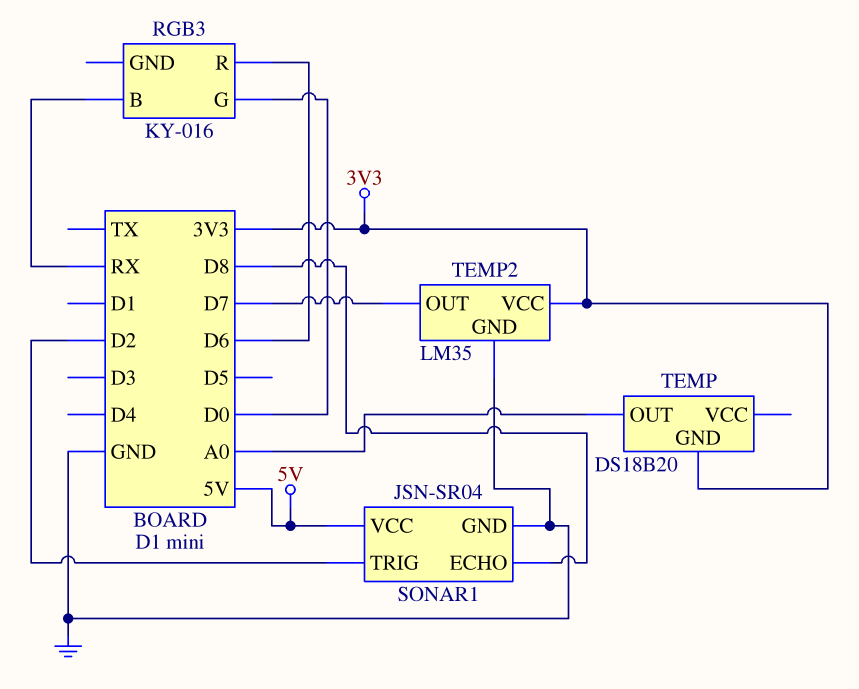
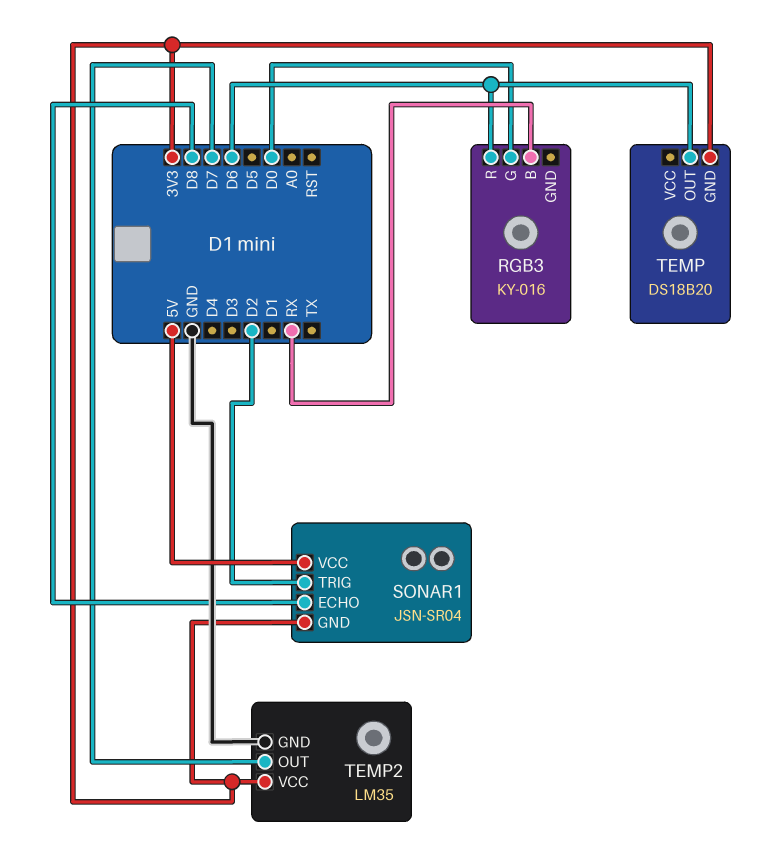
SONAR1 pin GND: GND -> 3V3
TEMP pin OUT: A0 -> D6

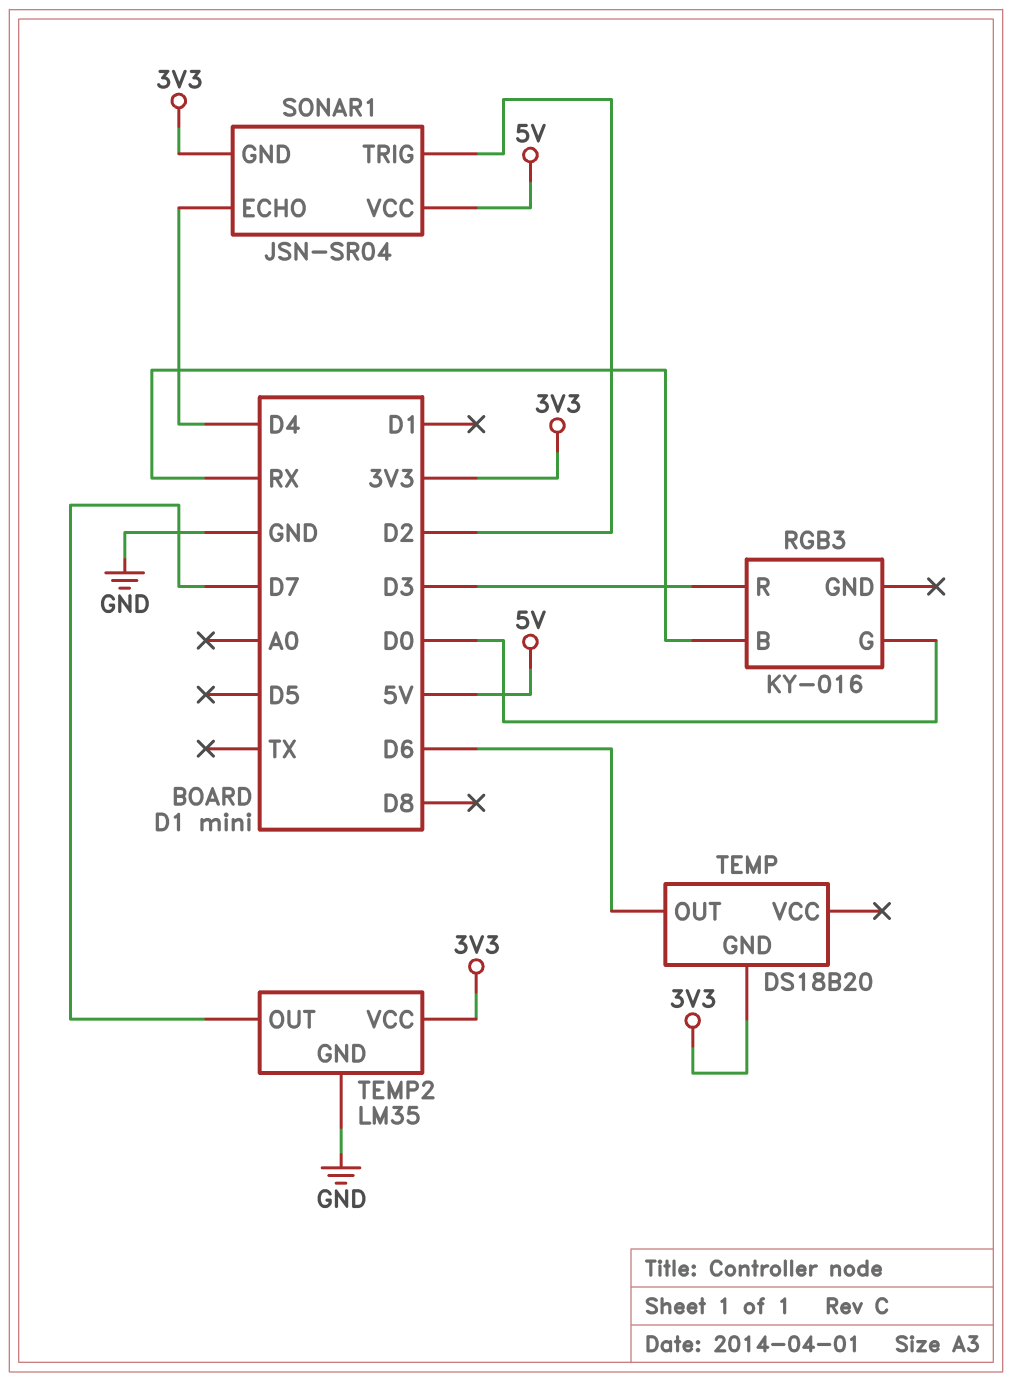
RGB3 pin R: D6 -> D3
SONAR1 pin ECHO: D8 -> D4

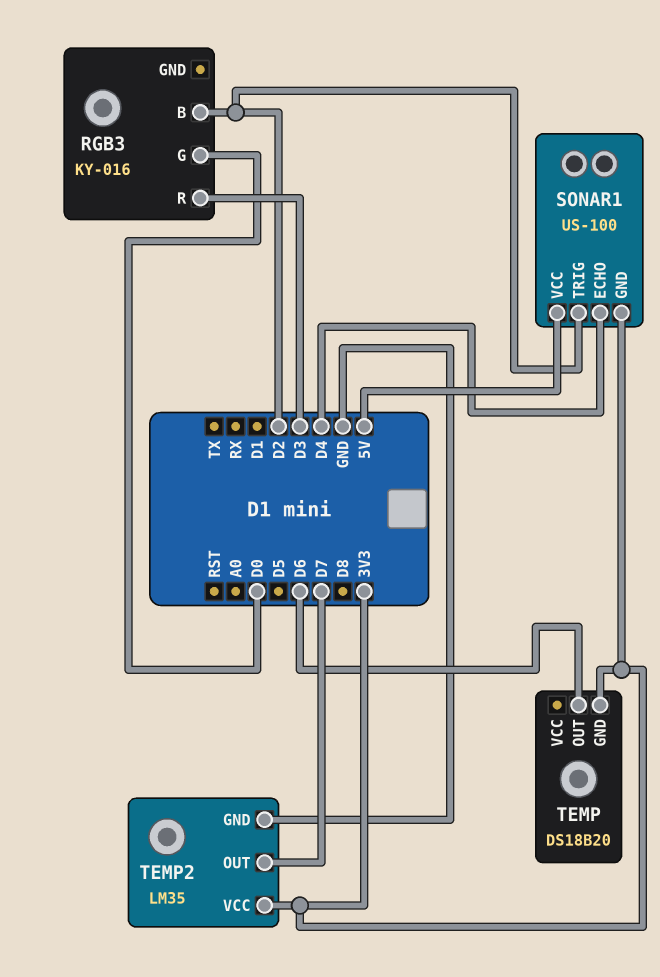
RGB3 pin B: RX -> D2
SONAR1: JSN-SR04 -> US-100

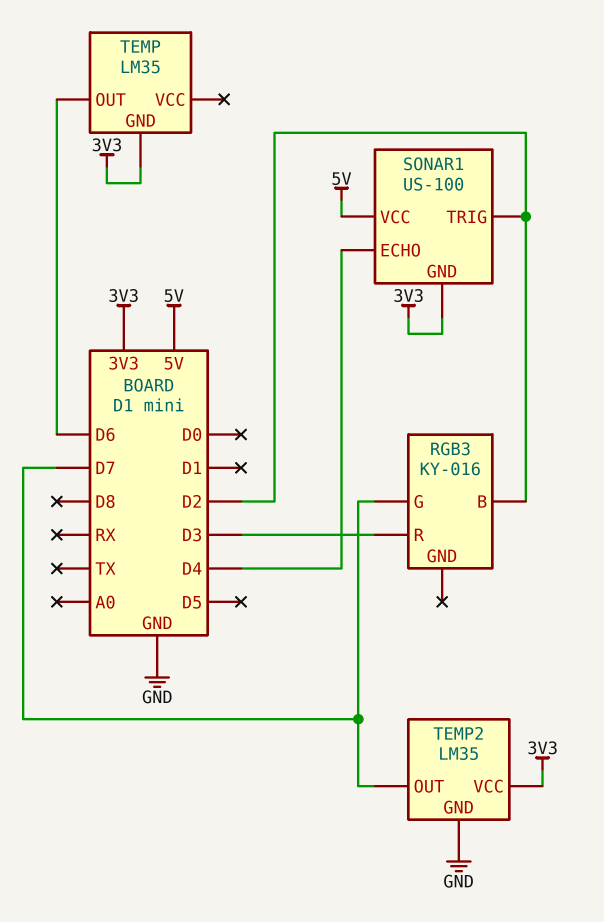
RGB3 pin G: D0 -> D7
TEMP: DS18B20 -> LM35

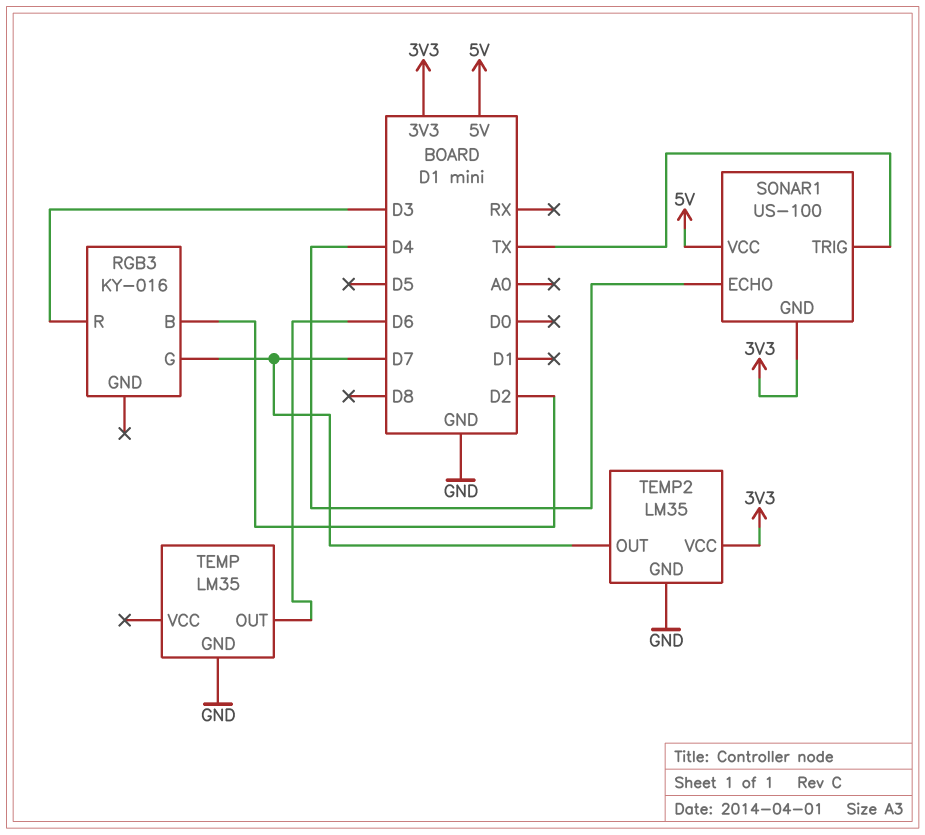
SONAR1 pin TRIG: D2 -> TX
TEMP pin GND: 3V3 -> GND

